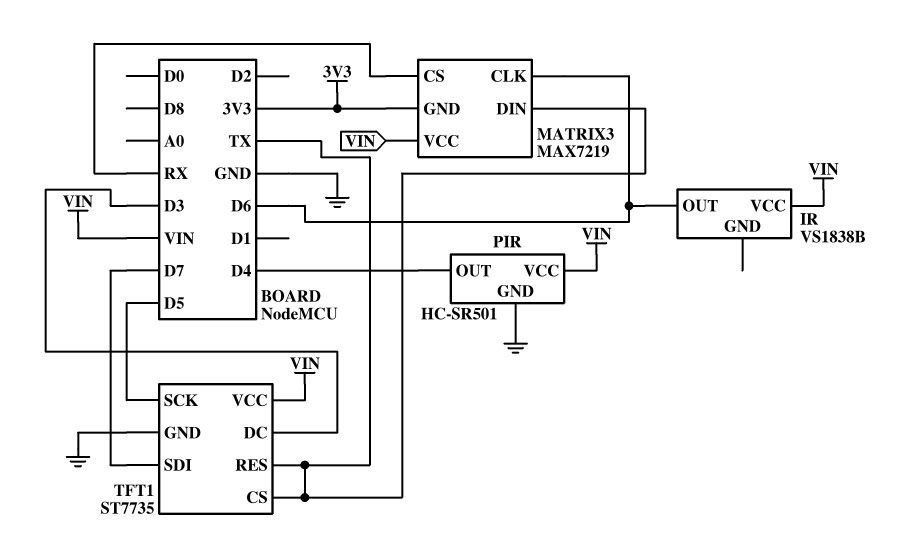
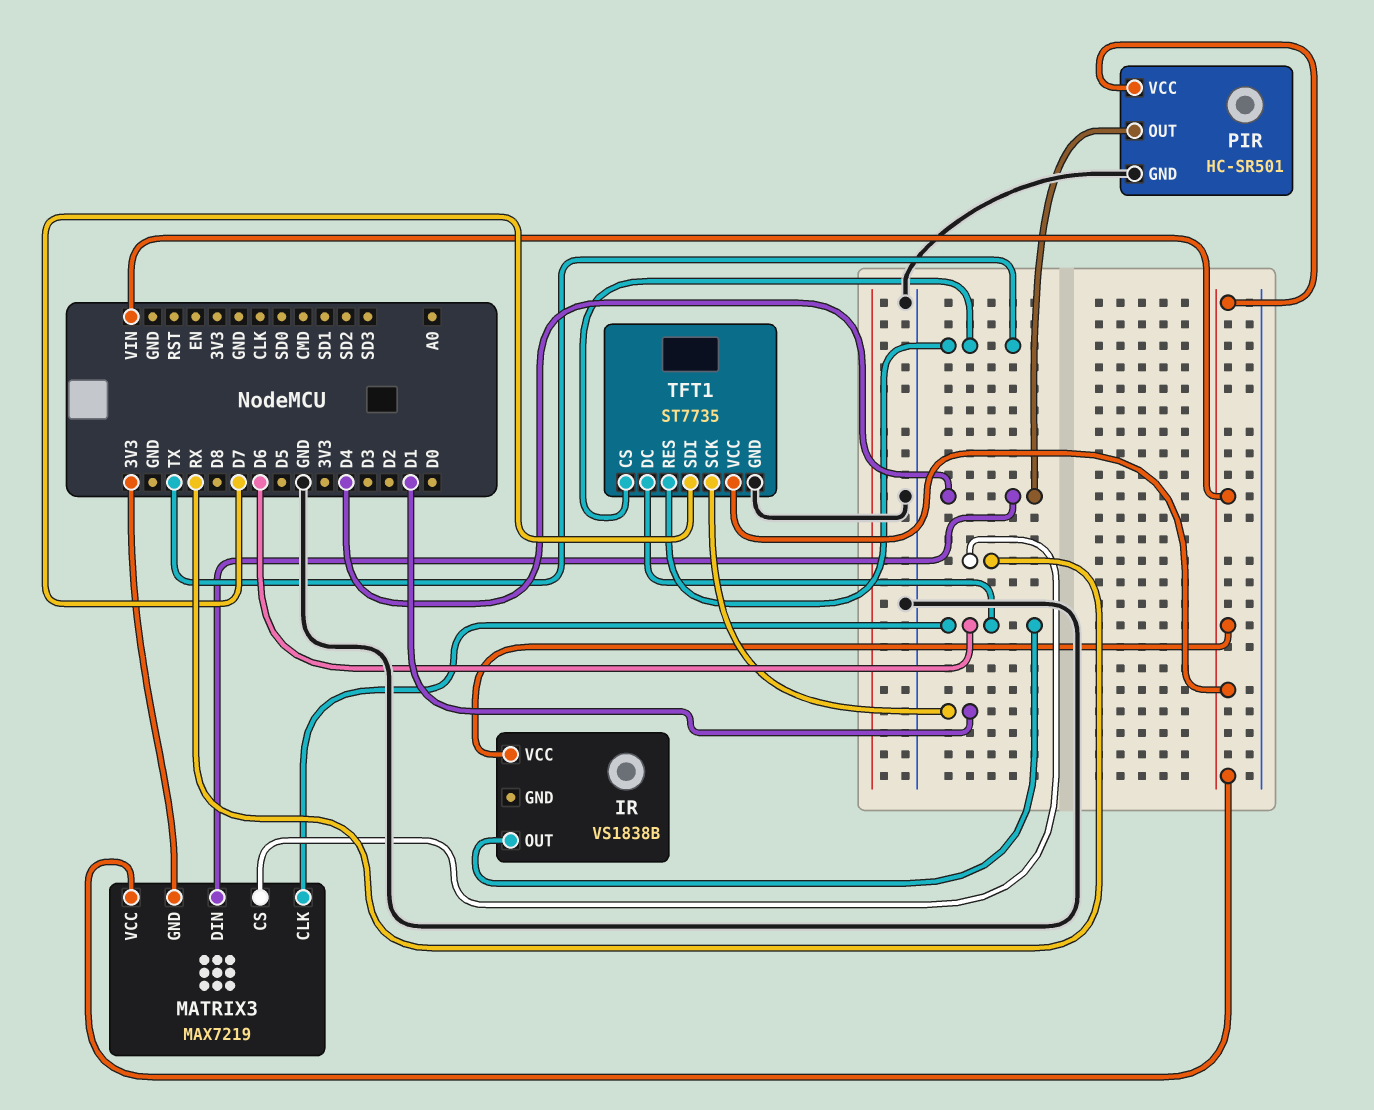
MATRIX3 pin DIN: TX -> D4
TFT1 pin DC: D3 -> D6
TFT1 pin SCK: D5 -> D1

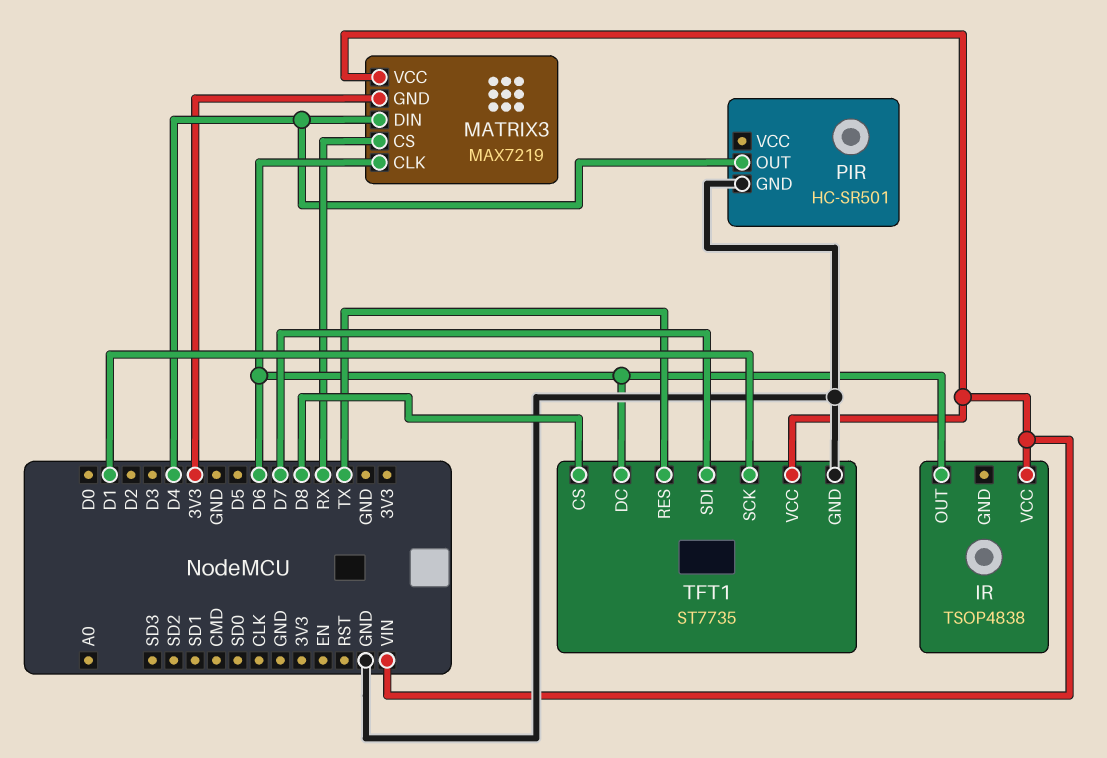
IR: VS1838B -> TSOP4838
PIR pin VCC: VIN -> none
TFT1 pin CS: TX -> D8

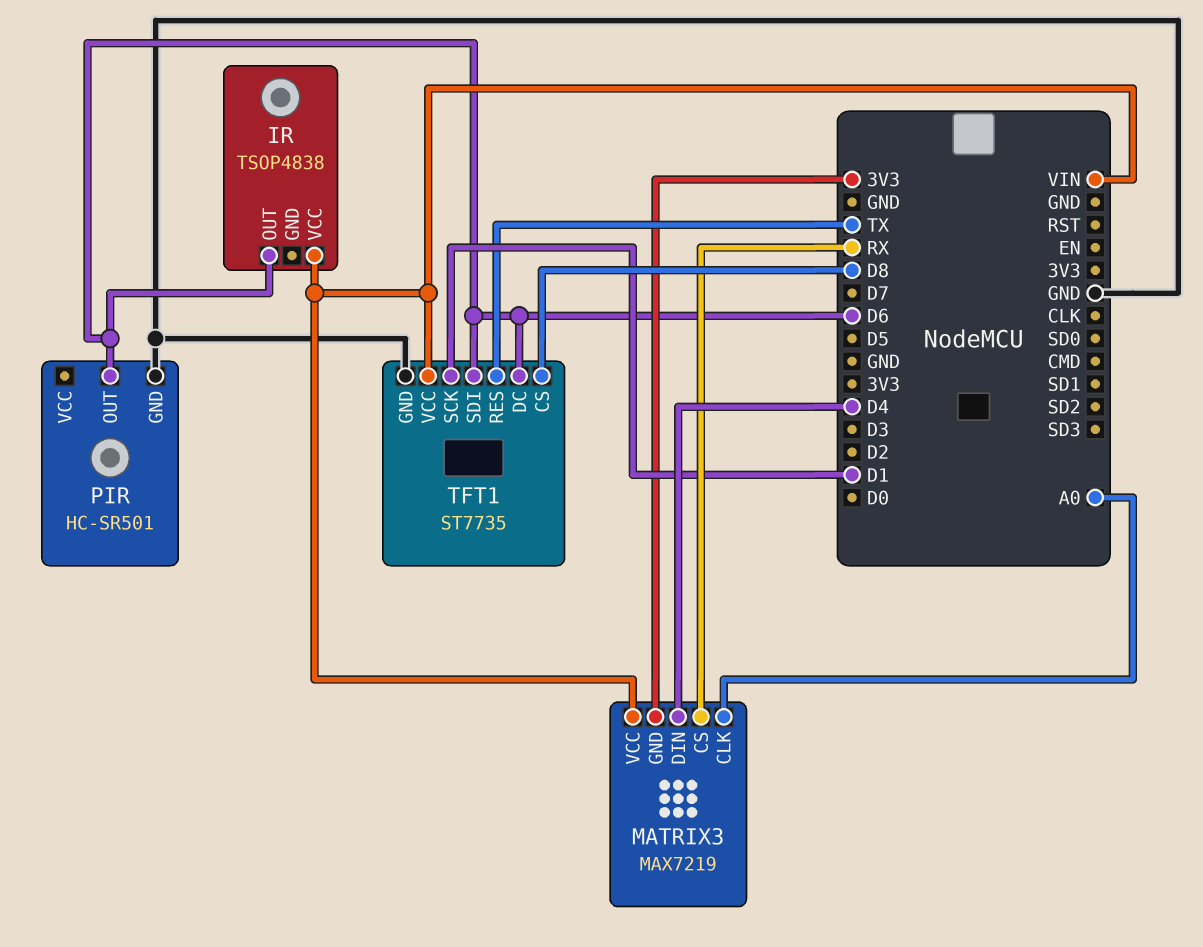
MATRIX3 pin CLK: D6 -> A0
PIR pin OUT: D4 -> D6
TFT1 pin SDI: D7 -> D6

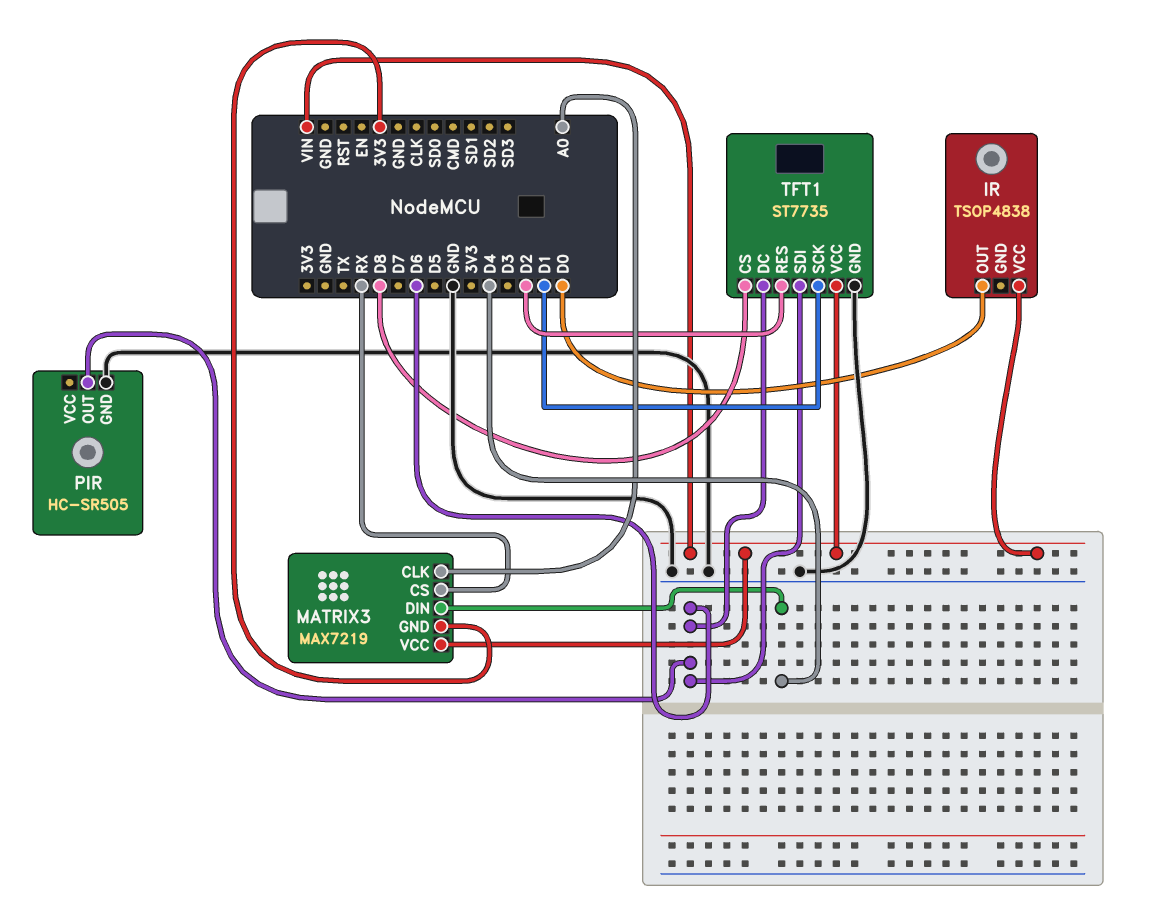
IR pin OUT: D6 -> D0
PIR: HC-SR501 -> HC-SR505
TFT1 pin RES: TX -> D2

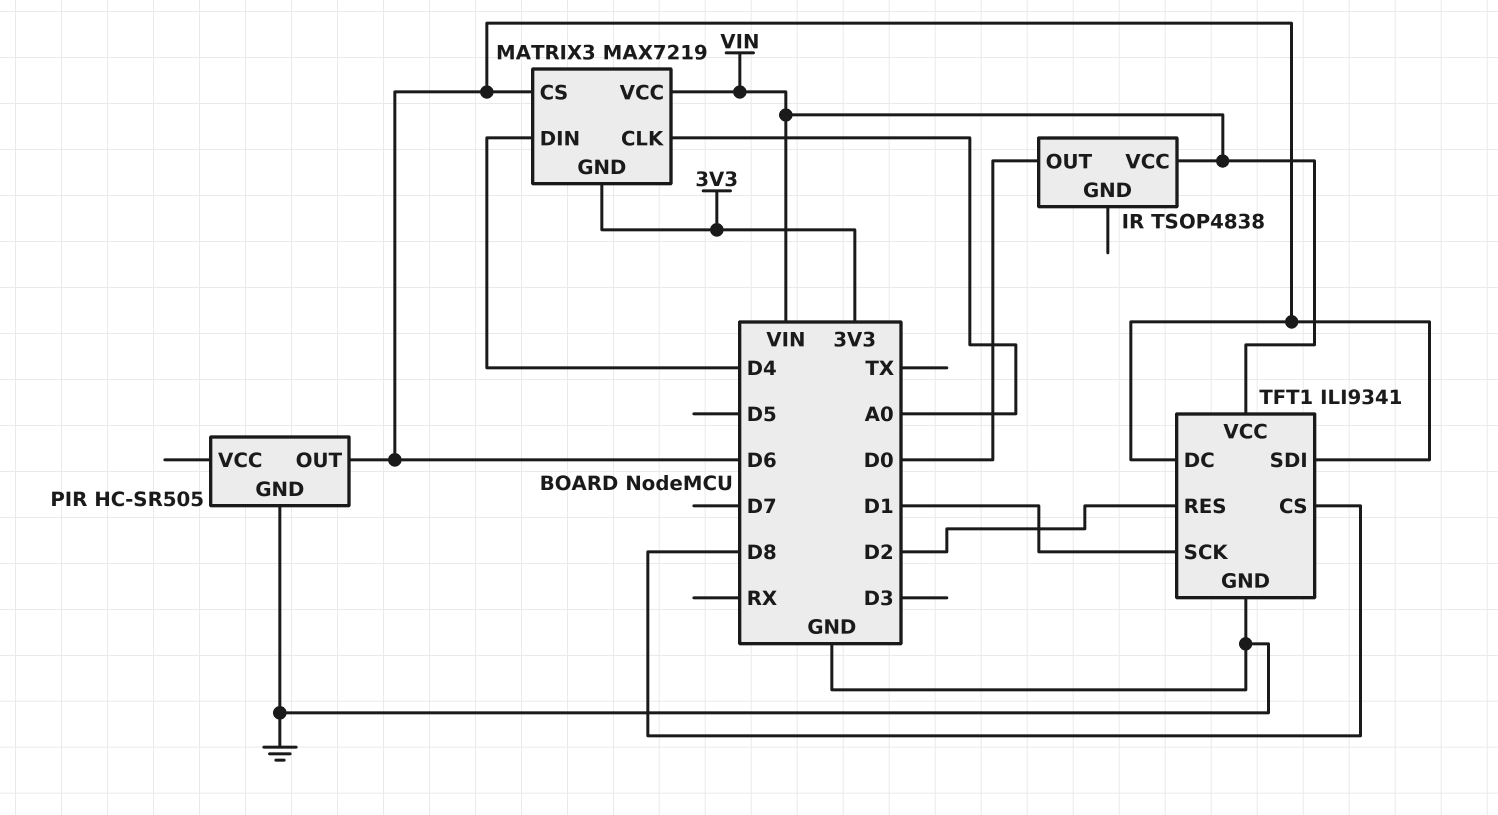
MATRIX3 pin CS: RX -> D6
TFT1: ST7735 -> ILI9341

